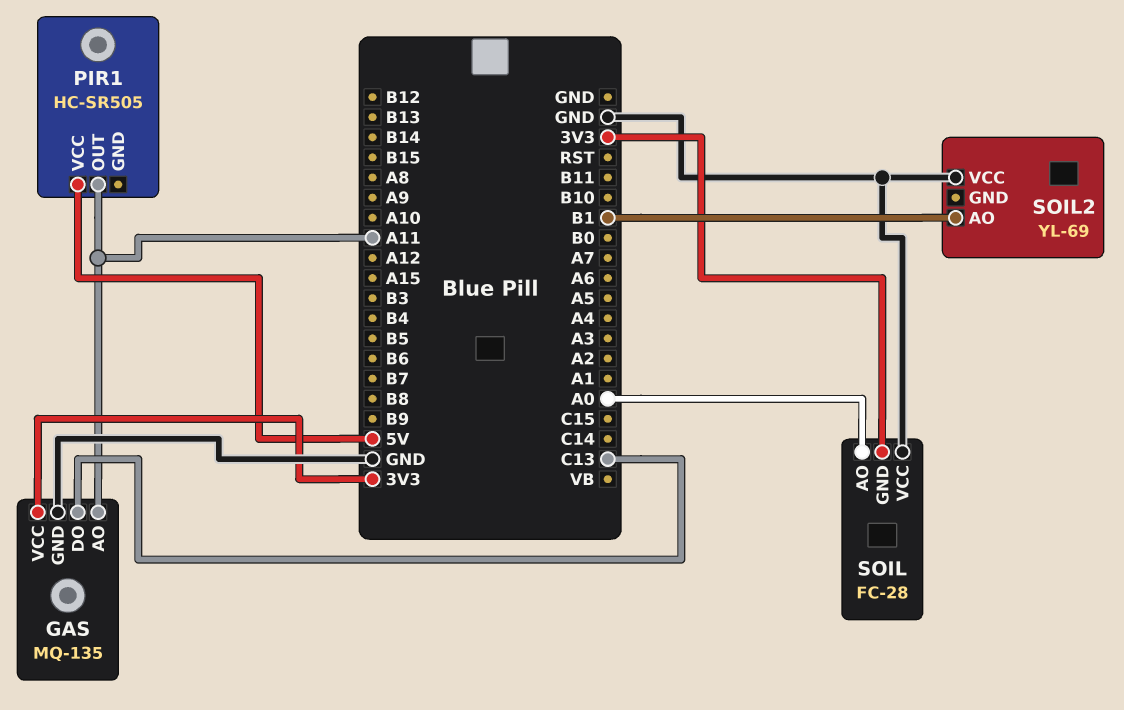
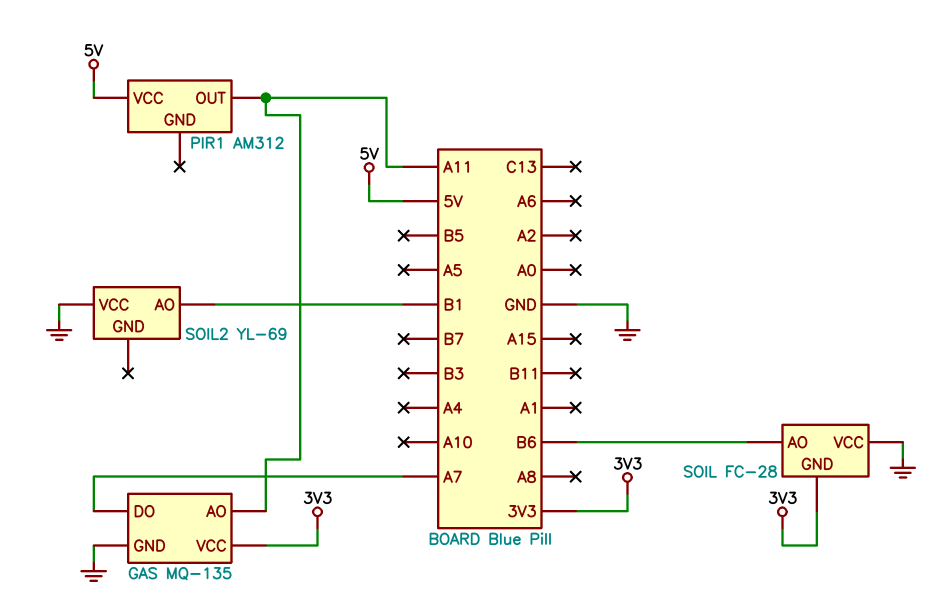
GAS pin DO: C13 -> A7
PIR1: HC-SR505 -> AM312
SOIL pin AO: A0 -> B6

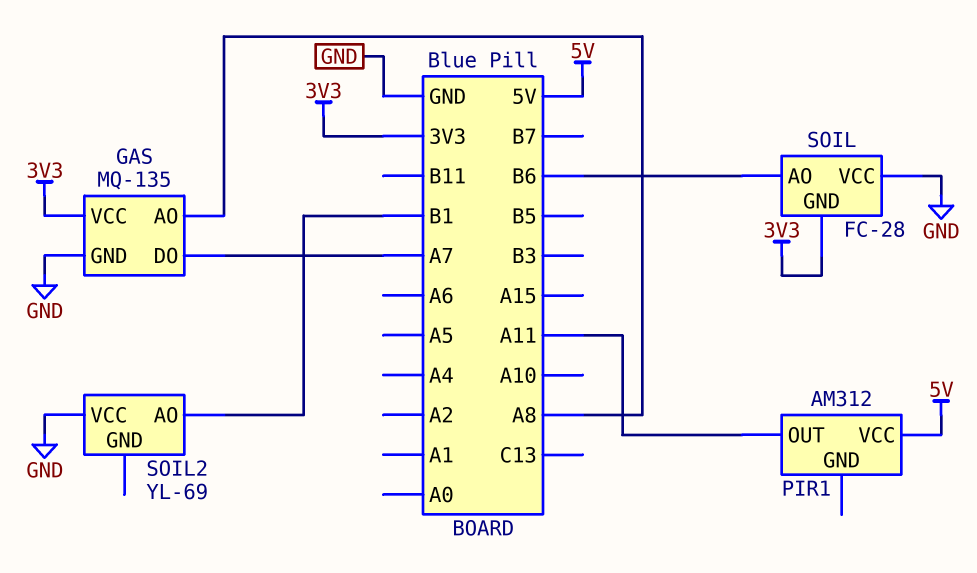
GAS pin AO: A11 -> A8

